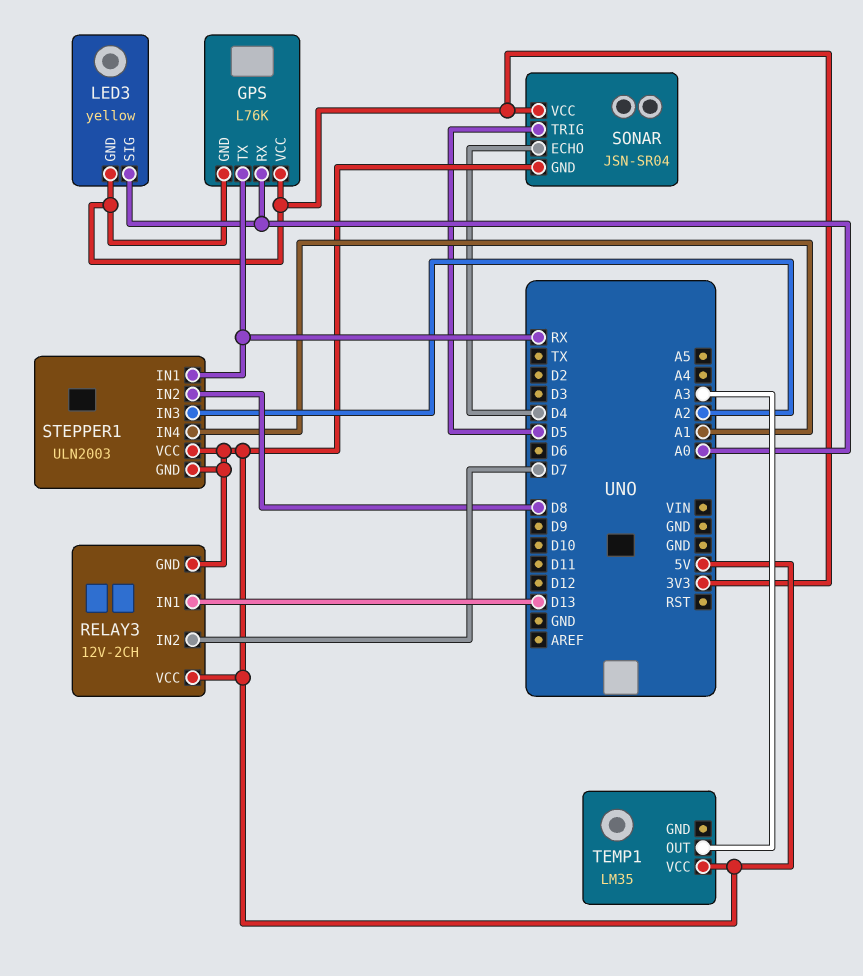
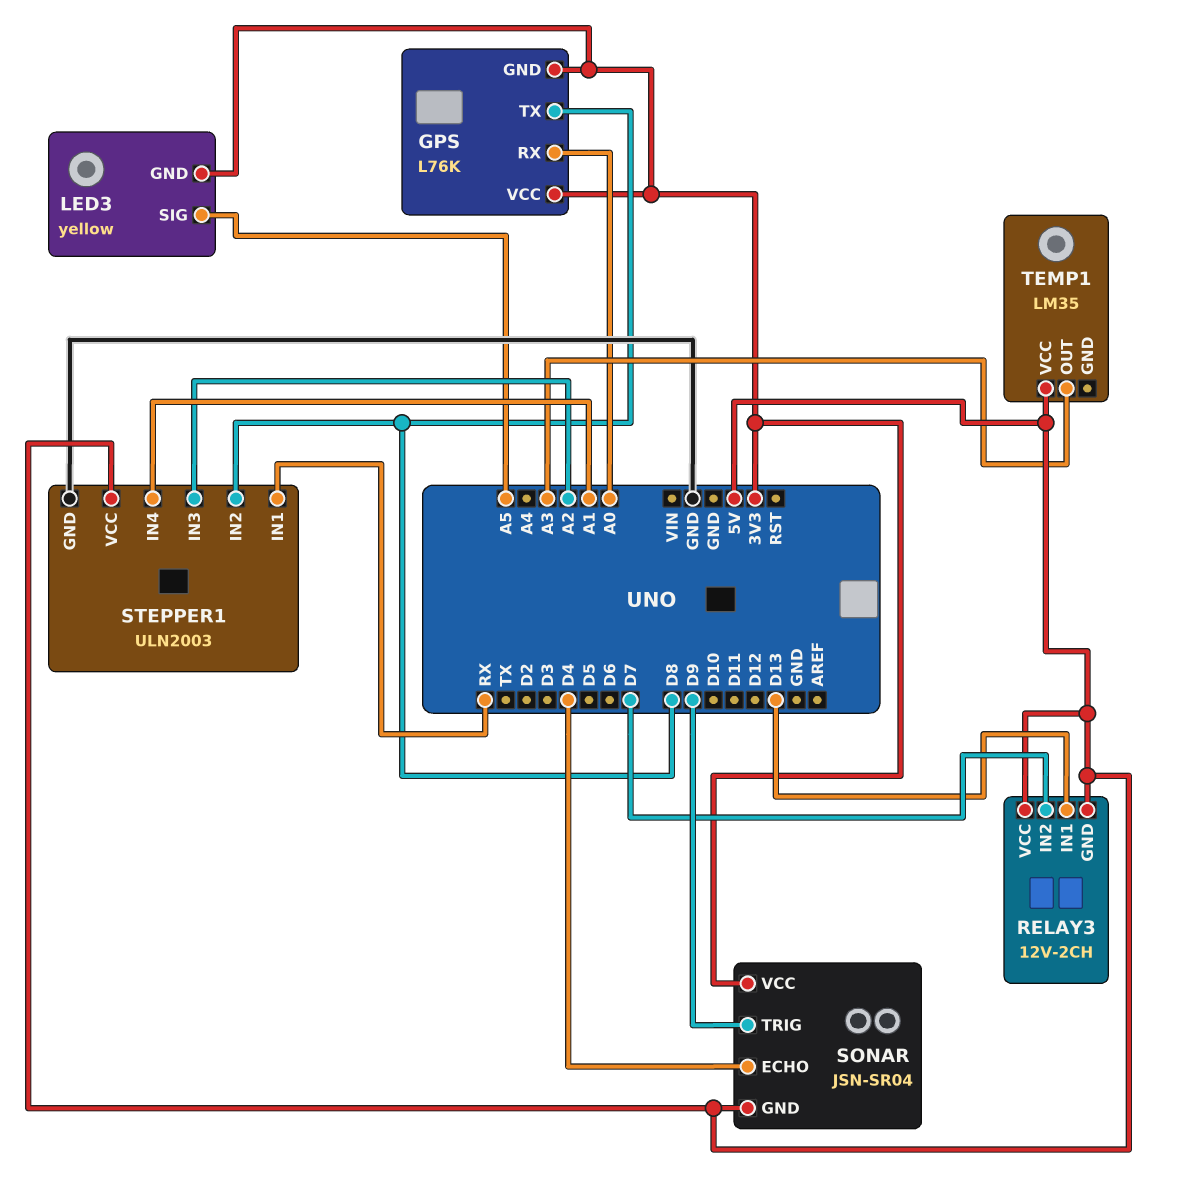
GPS pin TX: RX -> D8
LED3 pin SIG: A0 -> A5
SONAR pin TRIG: D5 -> D9
STEPPER1 pin GND: 5V -> GND

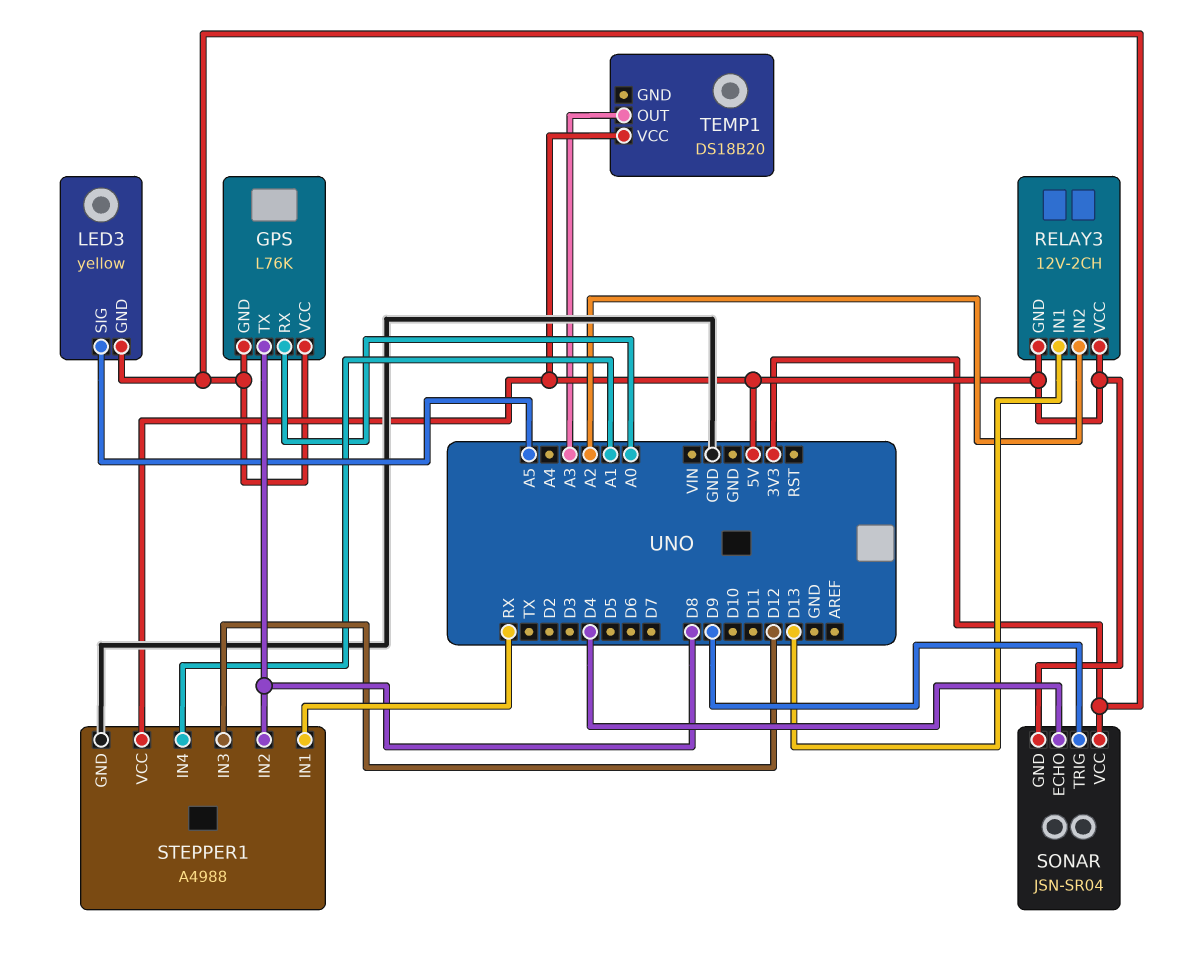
RELAY3 pin IN2: D7 -> A2
STEPPER1: ULN2003 -> A4988
STEPPER1 pin IN3: A2 -> D12
TEMP1: LM35 -> DS18B20

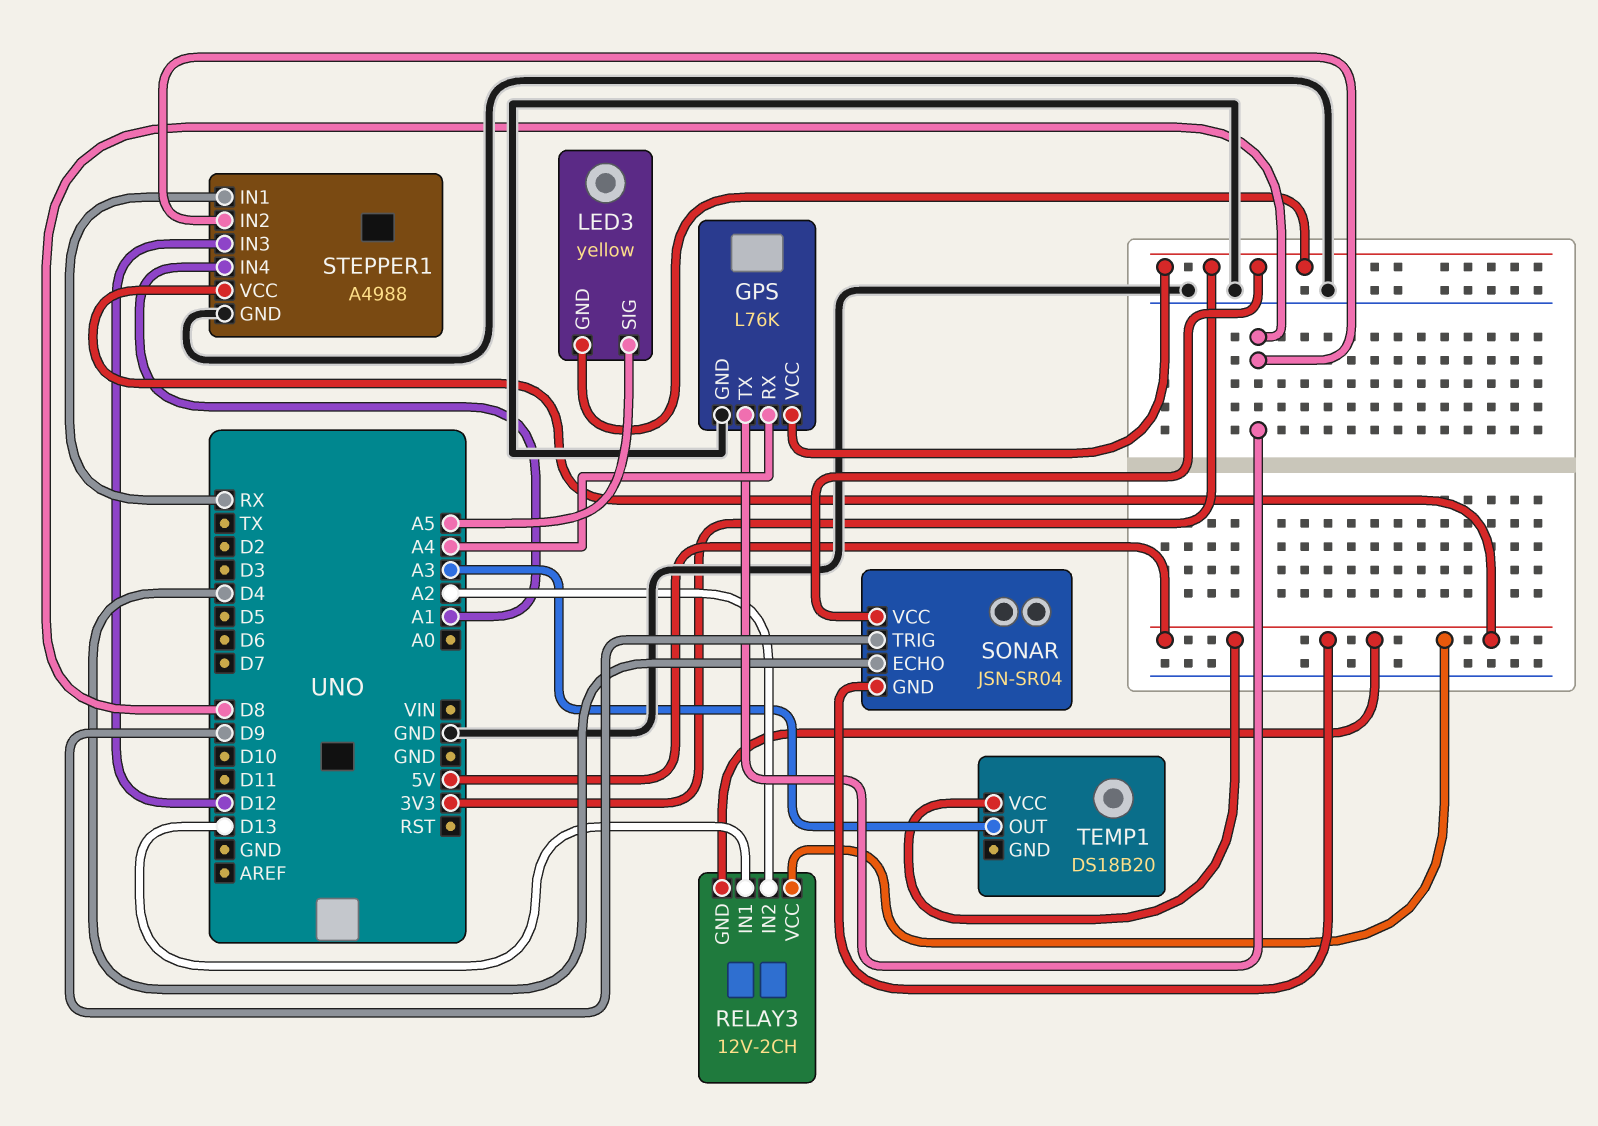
GPS pin GND: 3V3 -> GND
GPS pin RX: A0 -> A4

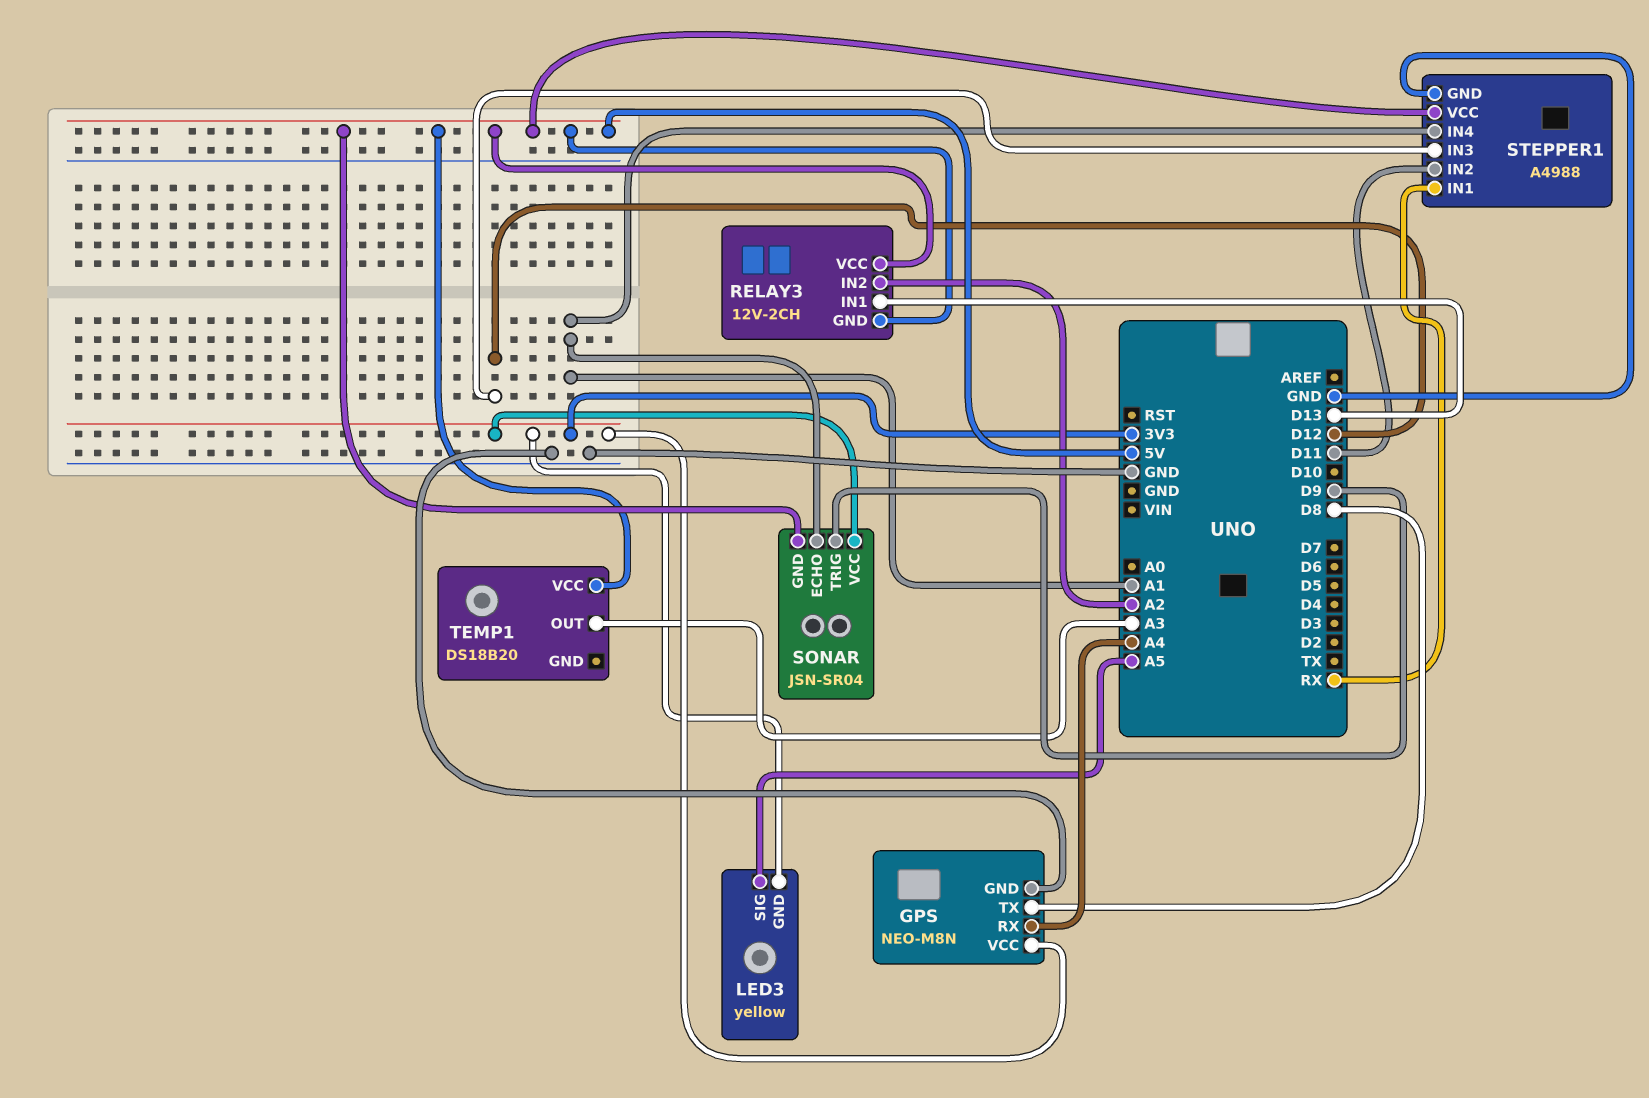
GPS: L76K -> NEO-M8N
SONAR pin ECHO: D4 -> A1
STEPPER1 pin IN2: D8 -> D11

